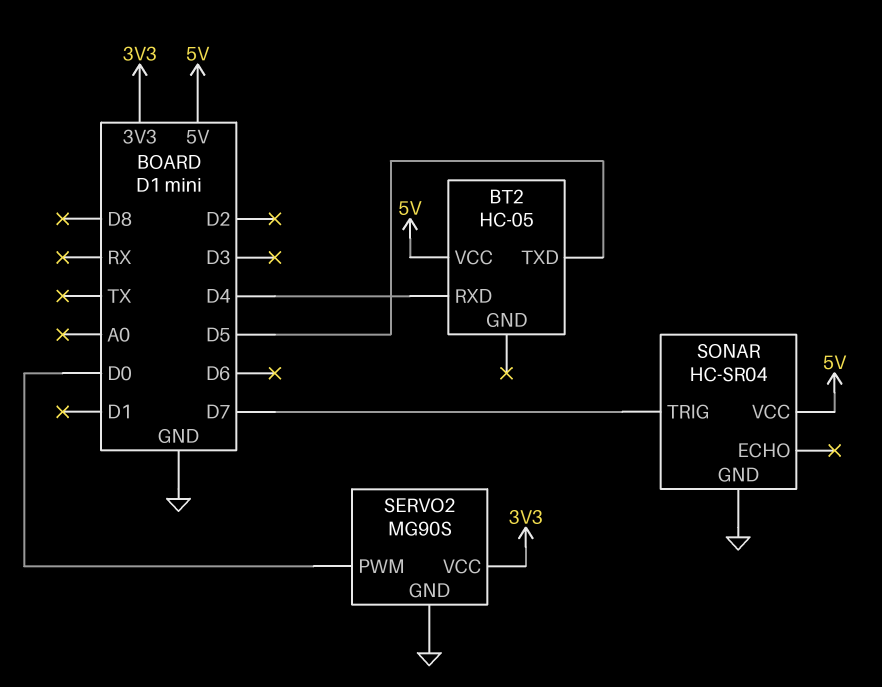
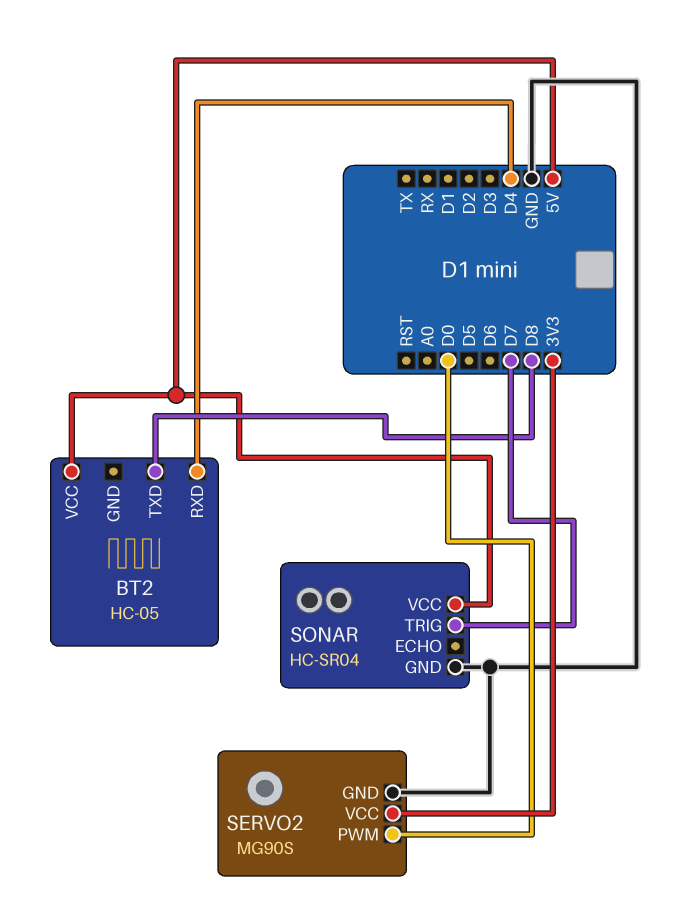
BT2 pin TXD: D5 -> D8

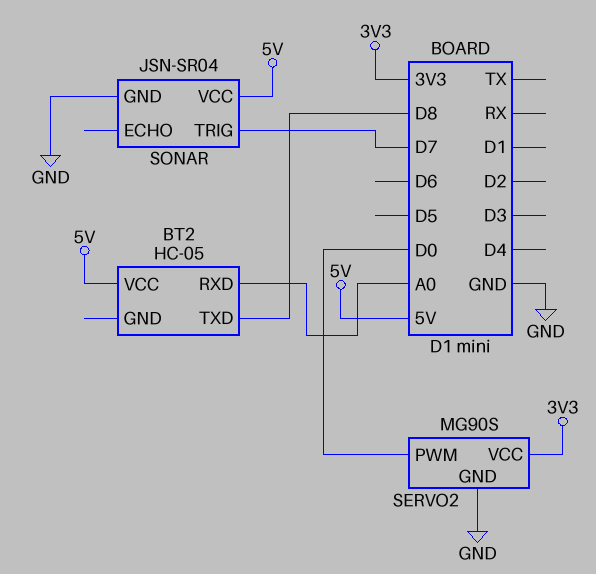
BT2 pin RXD: D4 -> A0
SONAR: HC-SR04 -> JSN-SR04

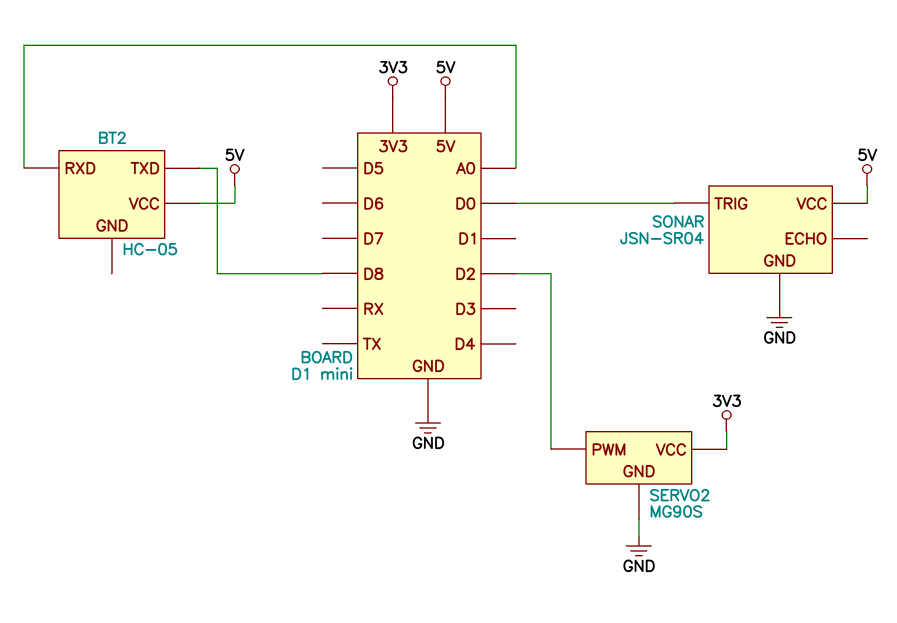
SERVO2 pin PWM: D0 -> D2
SONAR pin TRIG: D7 -> D0

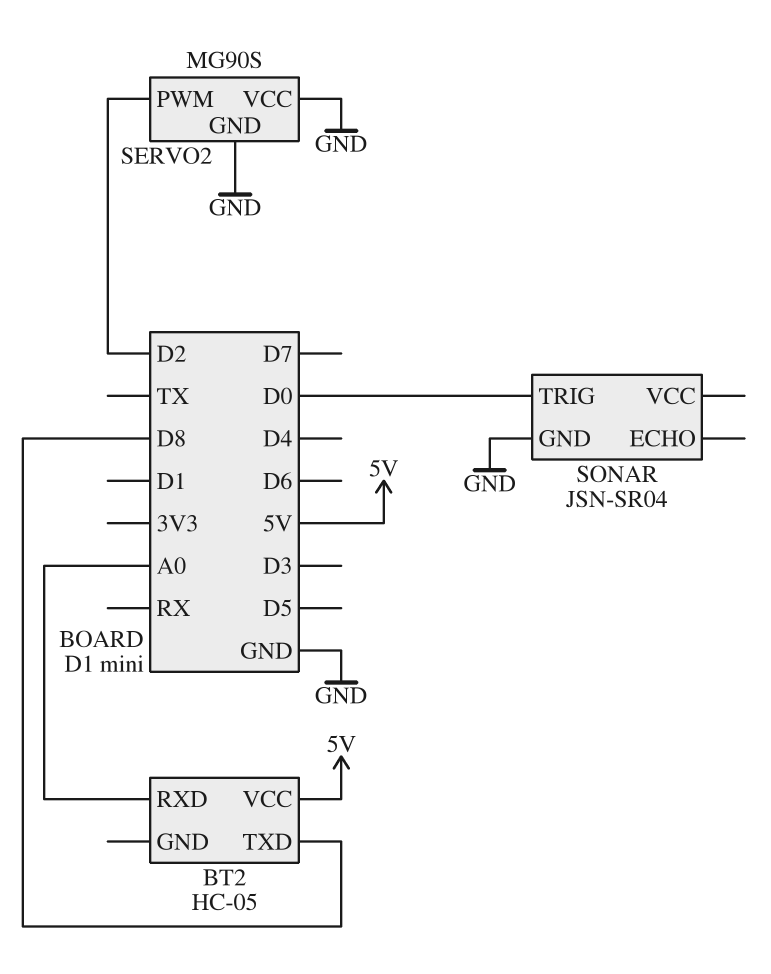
SERVO2 pin VCC: 3V3 -> GND
SONAR pin VCC: 5V -> none

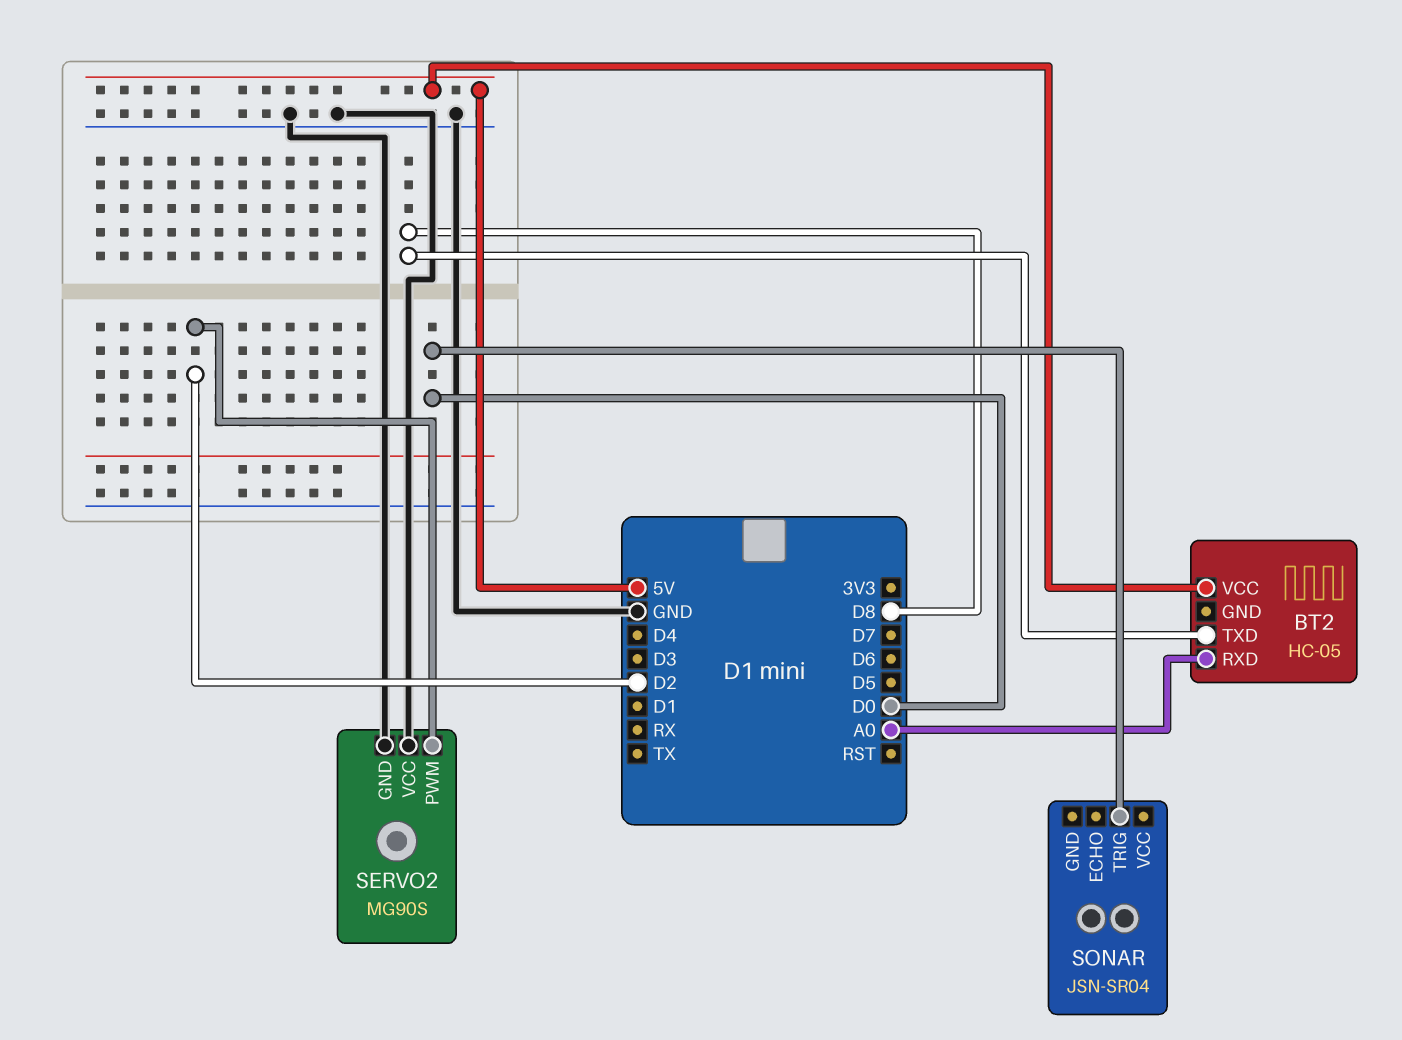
SONAR pin GND: GND -> none

